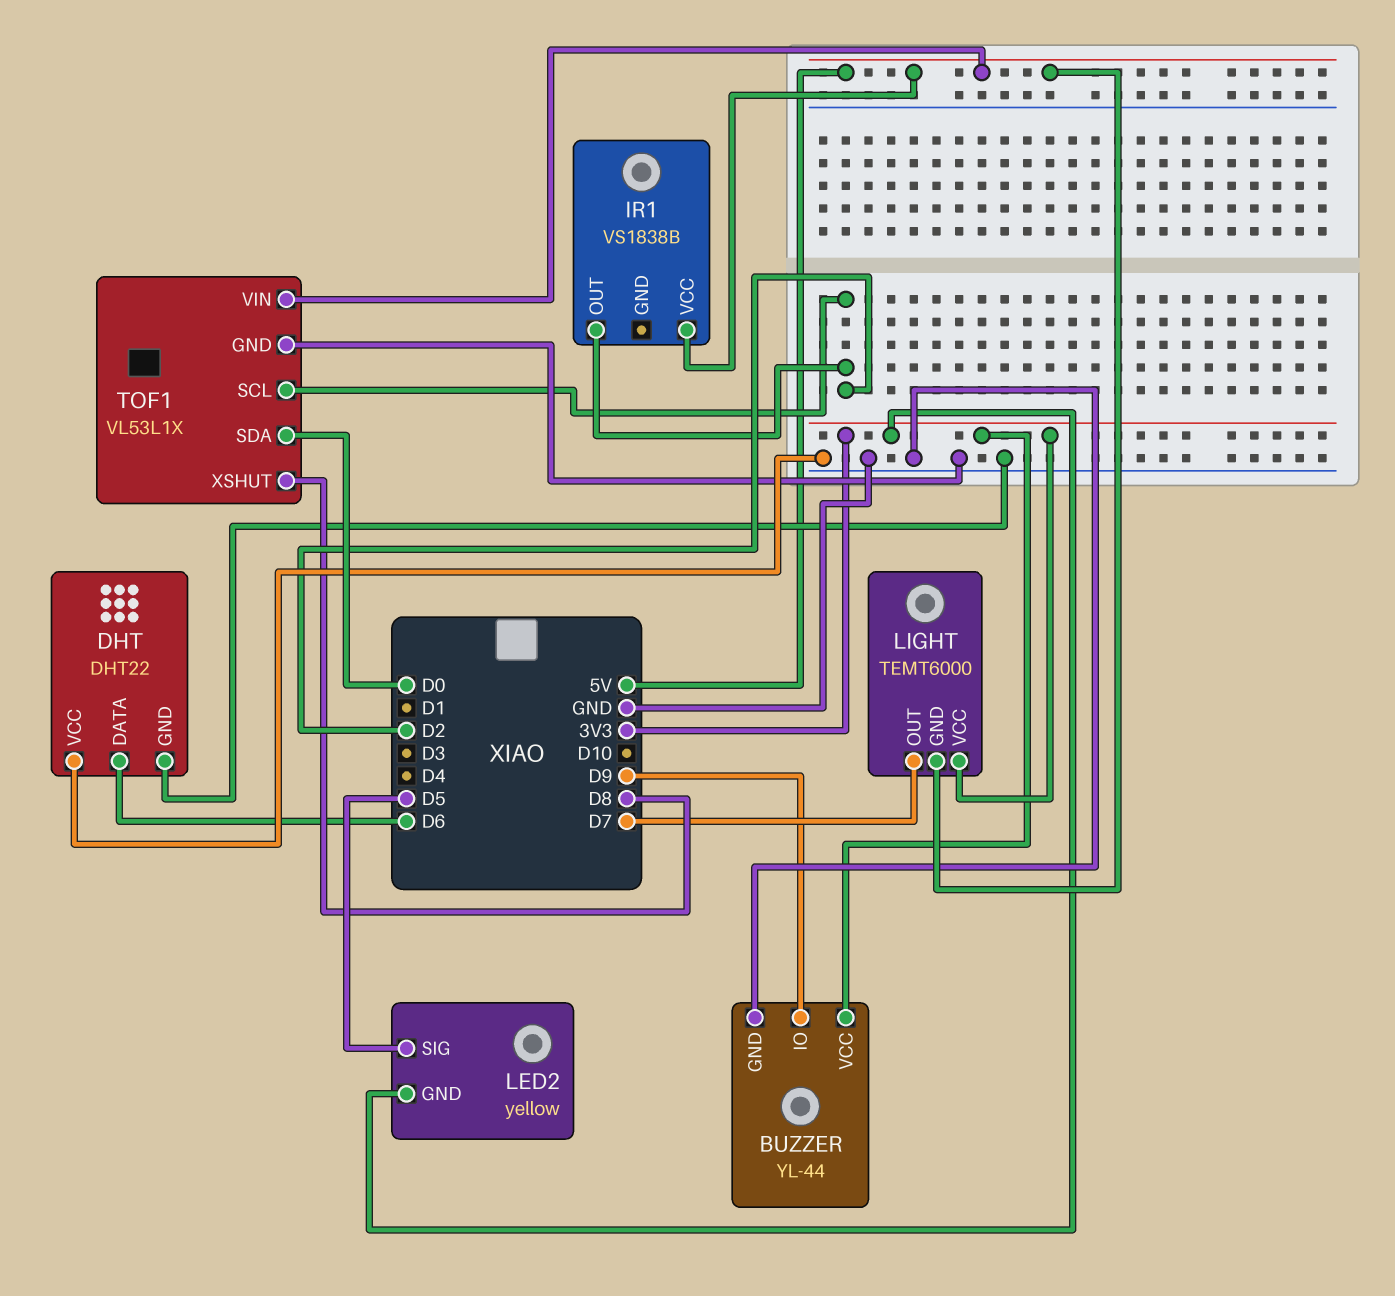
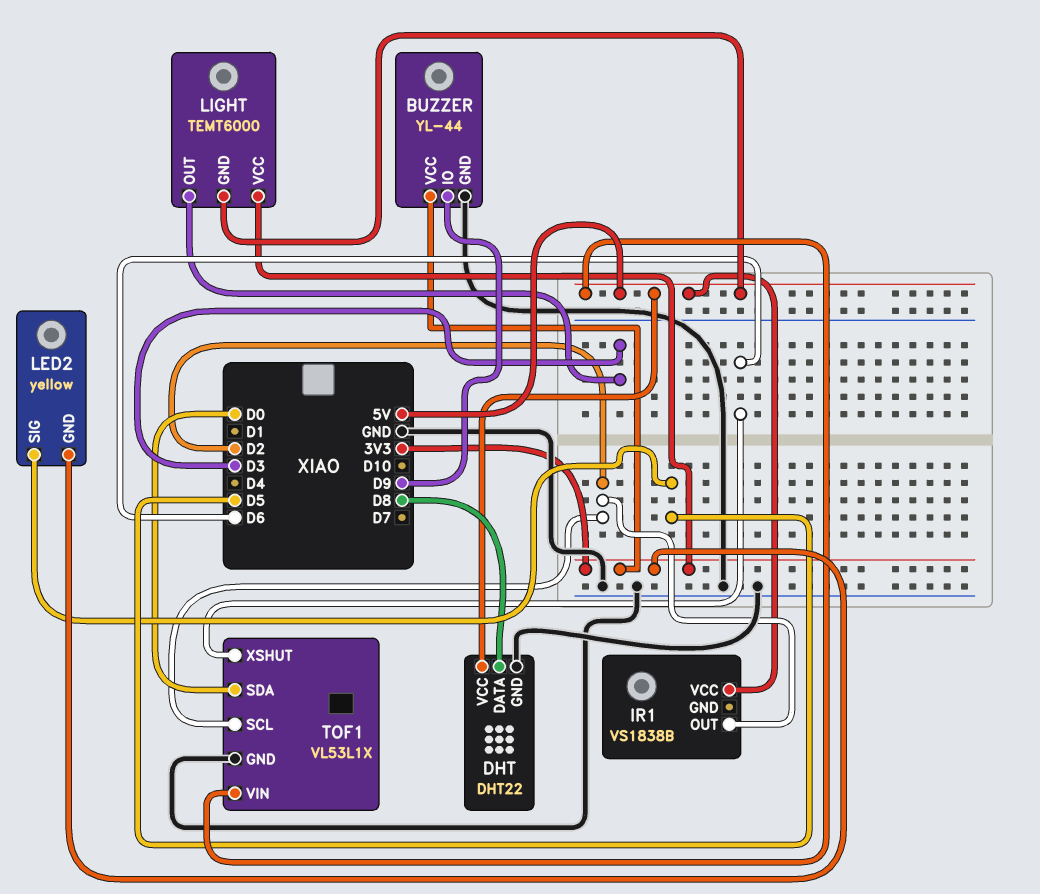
DHT pin DATA: D6 -> D8
DHT pin VCC: GND -> 5V
LIGHT pin OUT: D7 -> D3
TOF1 pin XSHUT: D8 -> D6

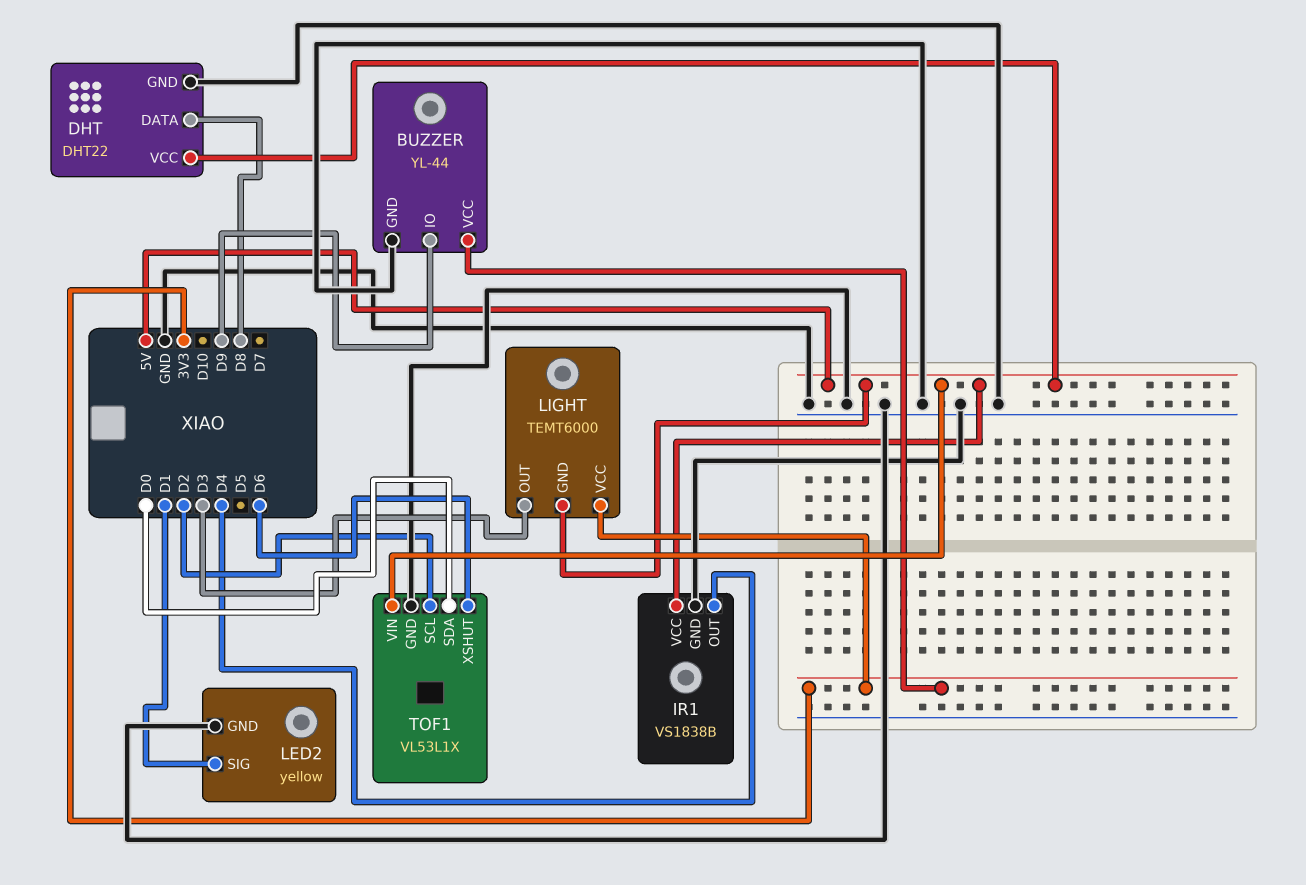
IR1 pin GND: none -> GND
IR1 pin OUT: D2 -> D4
LED2 pin GND: 3V3 -> GND
LED2 pin SIG: D5 -> D1

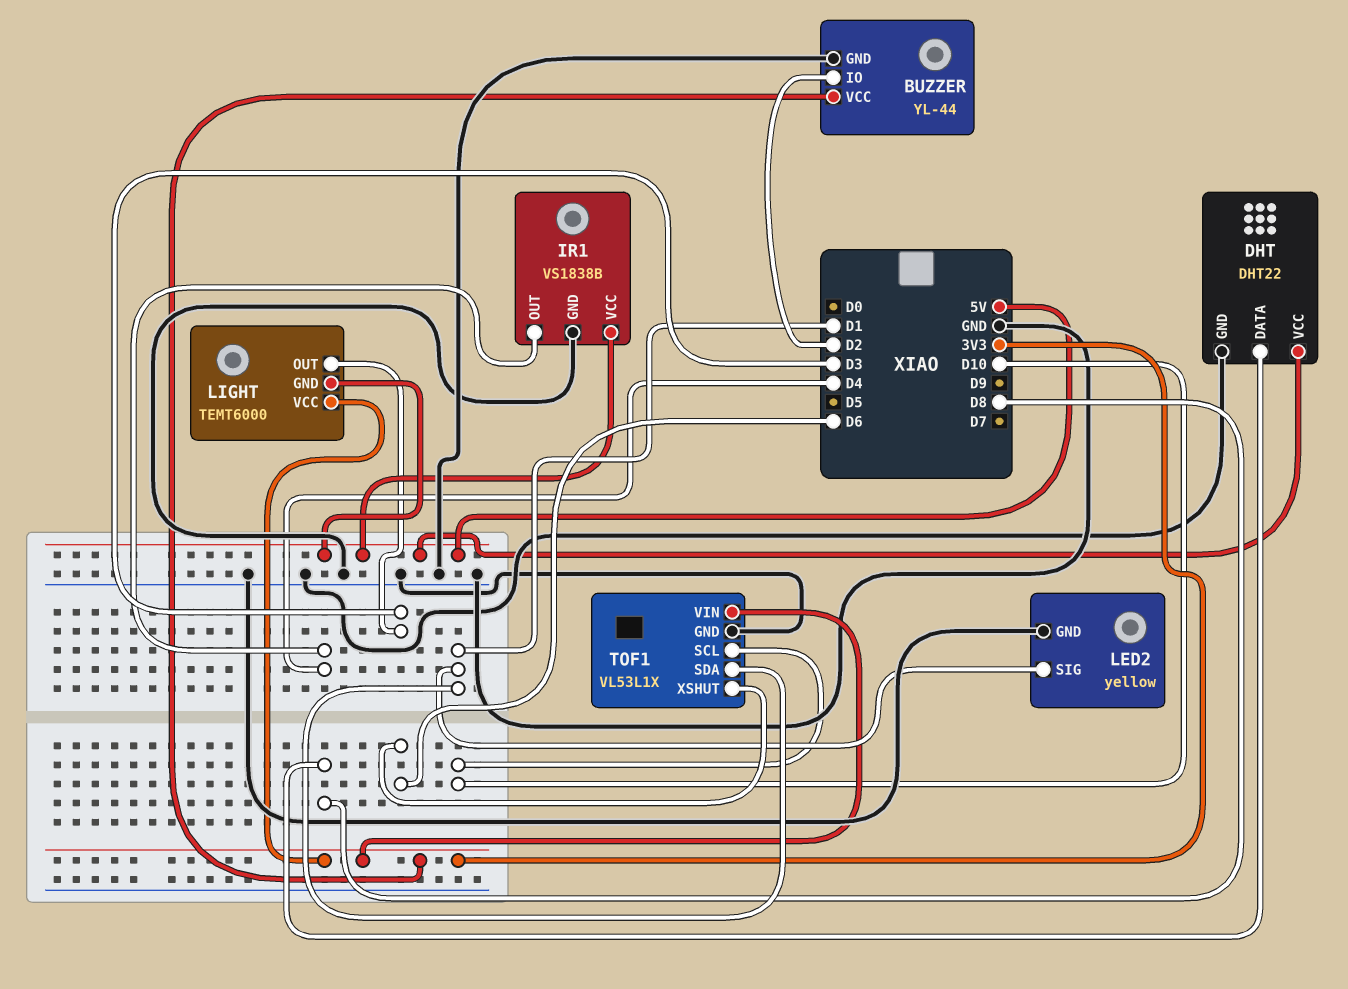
BUZZER pin IO: D9 -> D2
TOF1 pin SCL: D2 -> D10
TOF1 pin SDA: D0 -> D1
TOF1 pin VIN: 5V -> 3V3

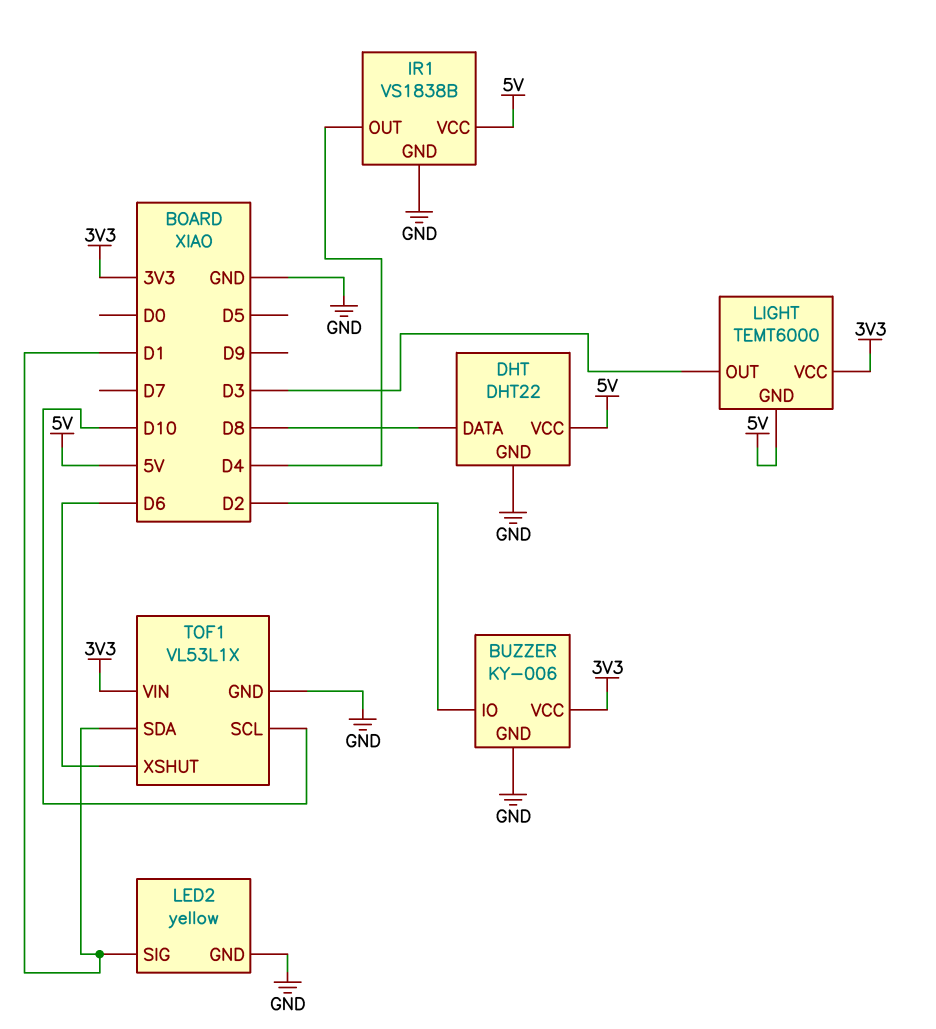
BUZZER: YL-44 -> KY-006

